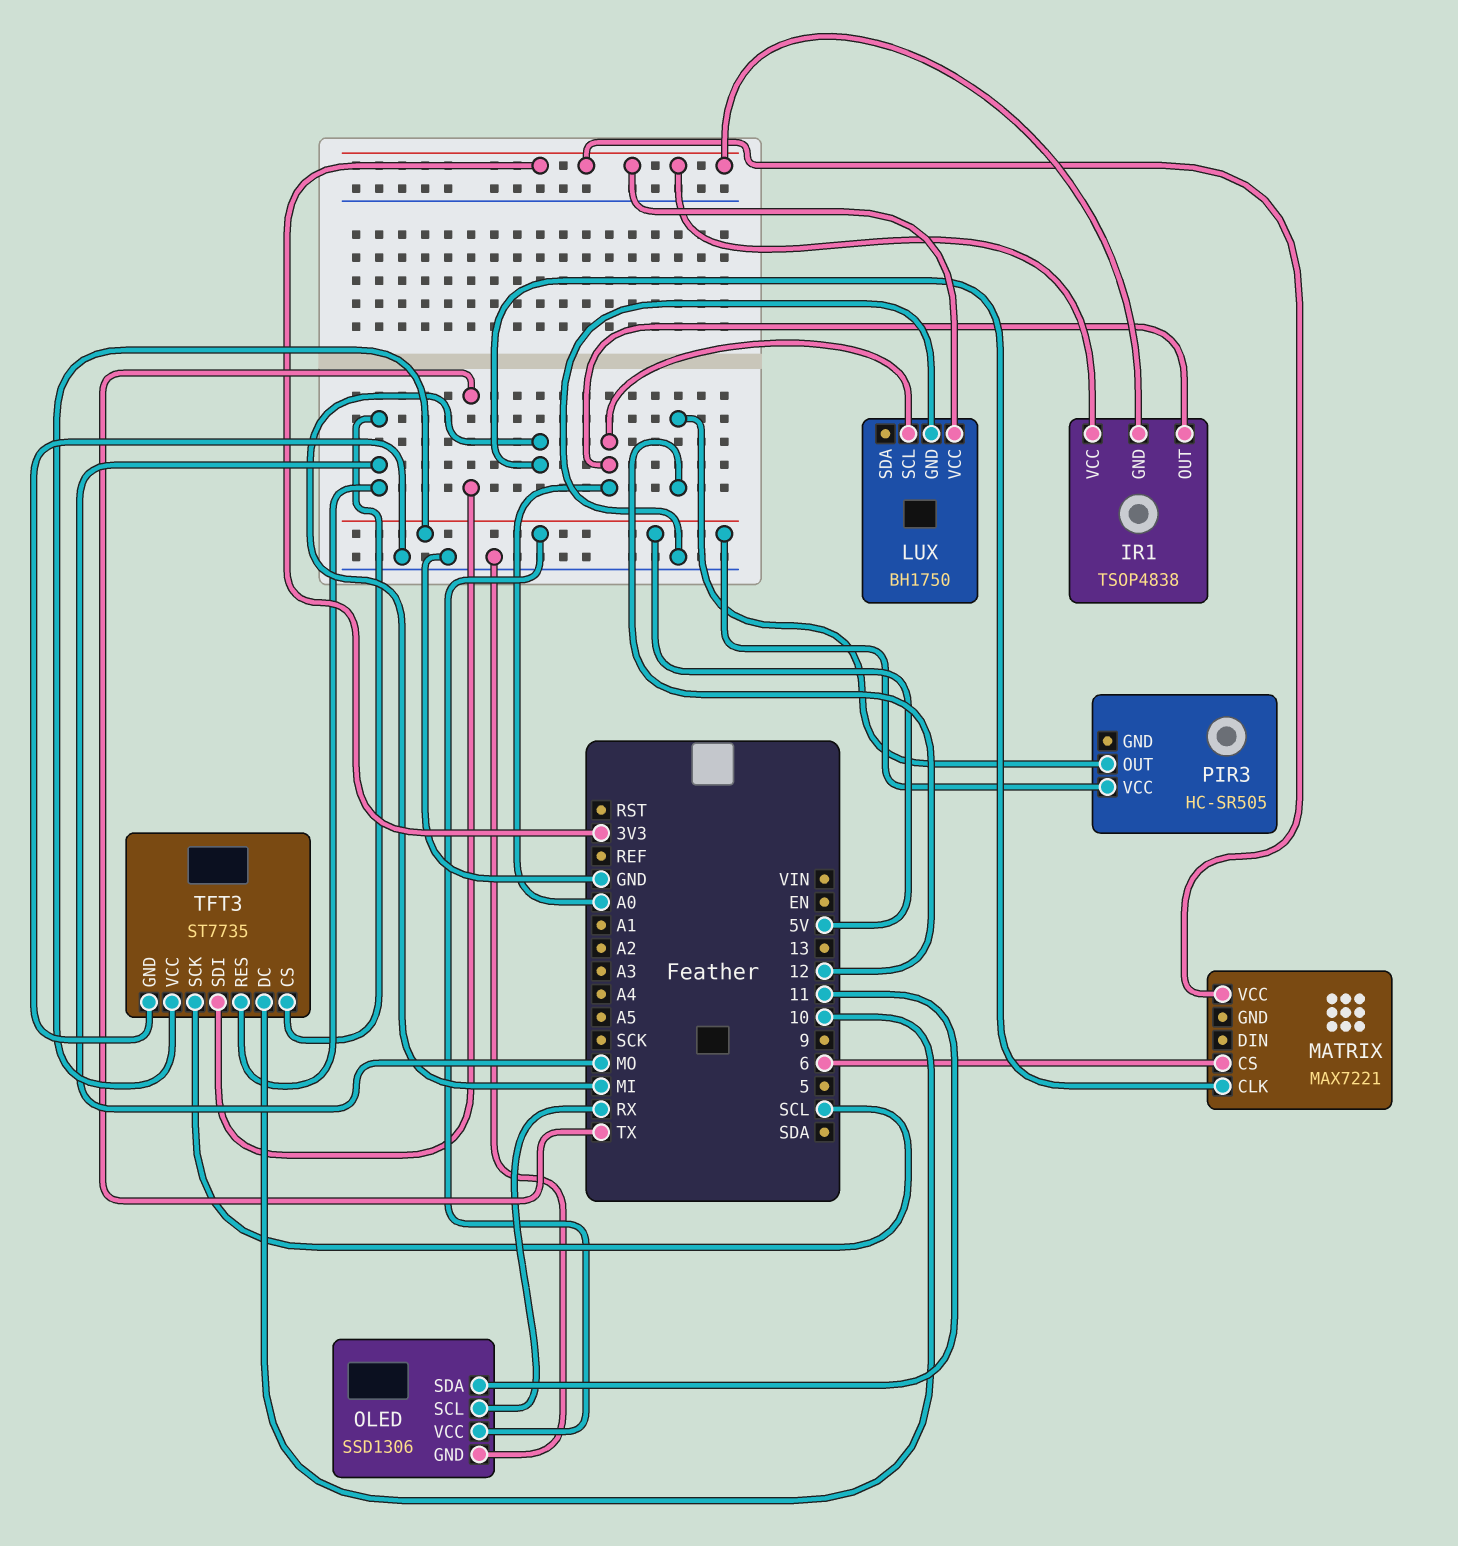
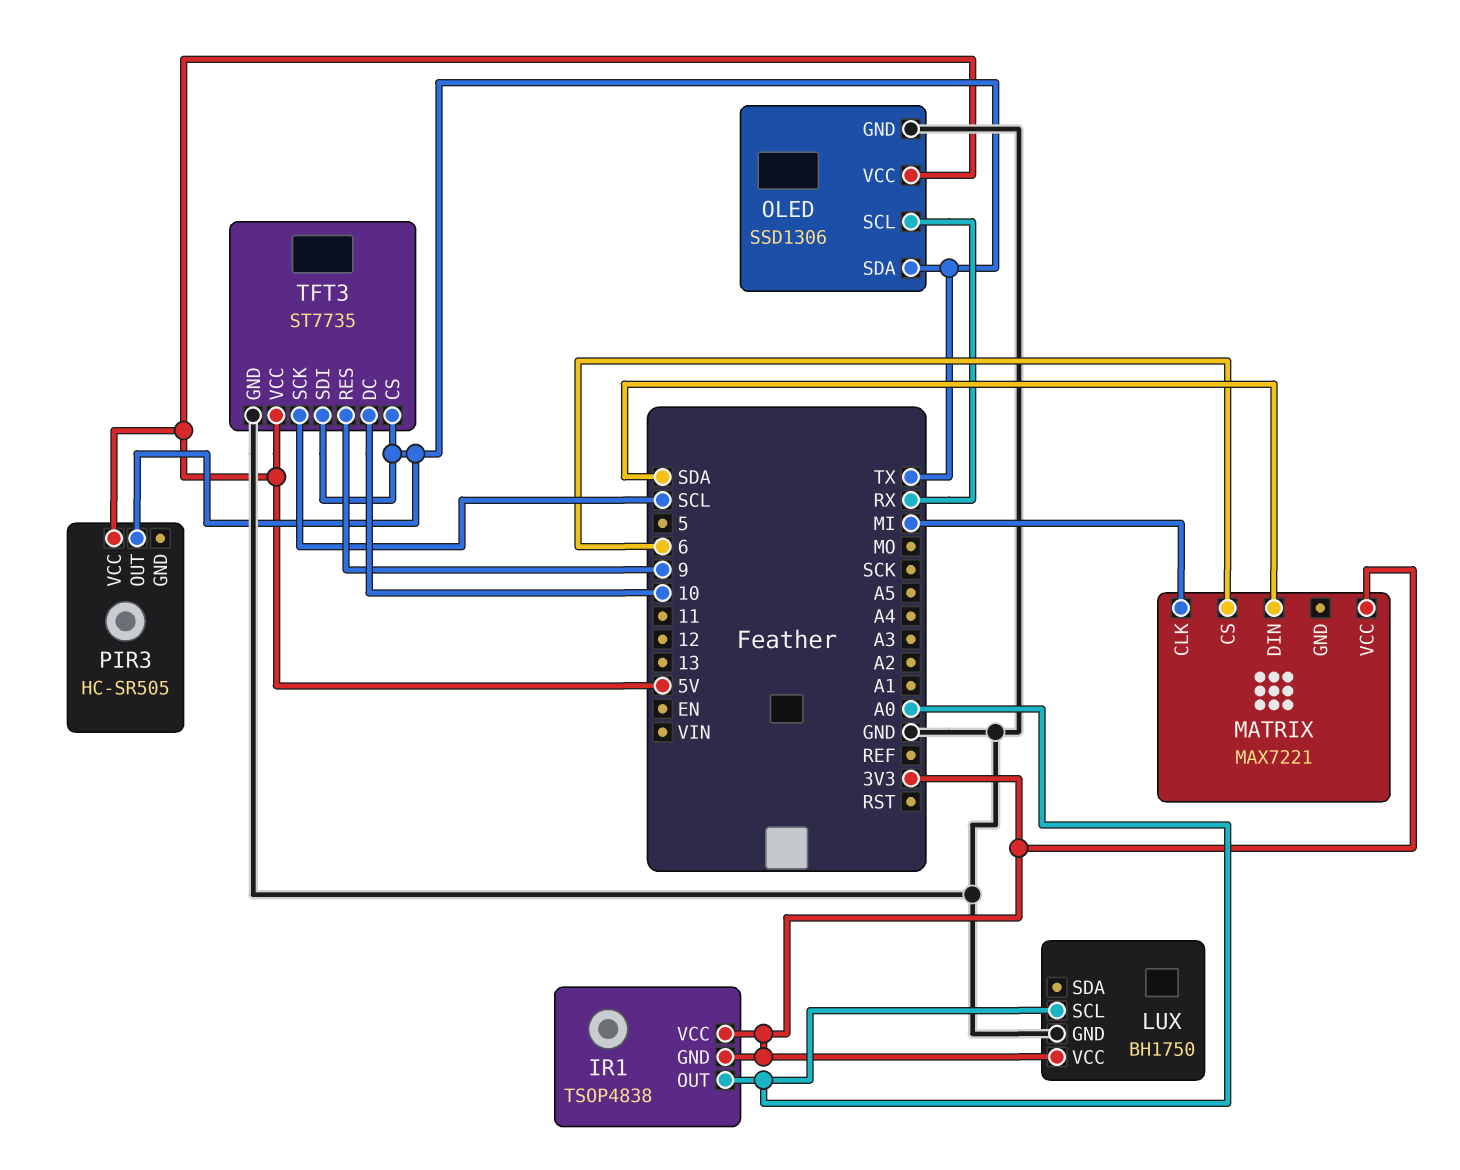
MATRIX pin DIN: none -> SDA
OLED pin SDA: 11 -> TX
PIR3 pin OUT: 12 -> TX
TFT3 pin CS: MO -> TX
TFT3 pin RES: MO -> 9

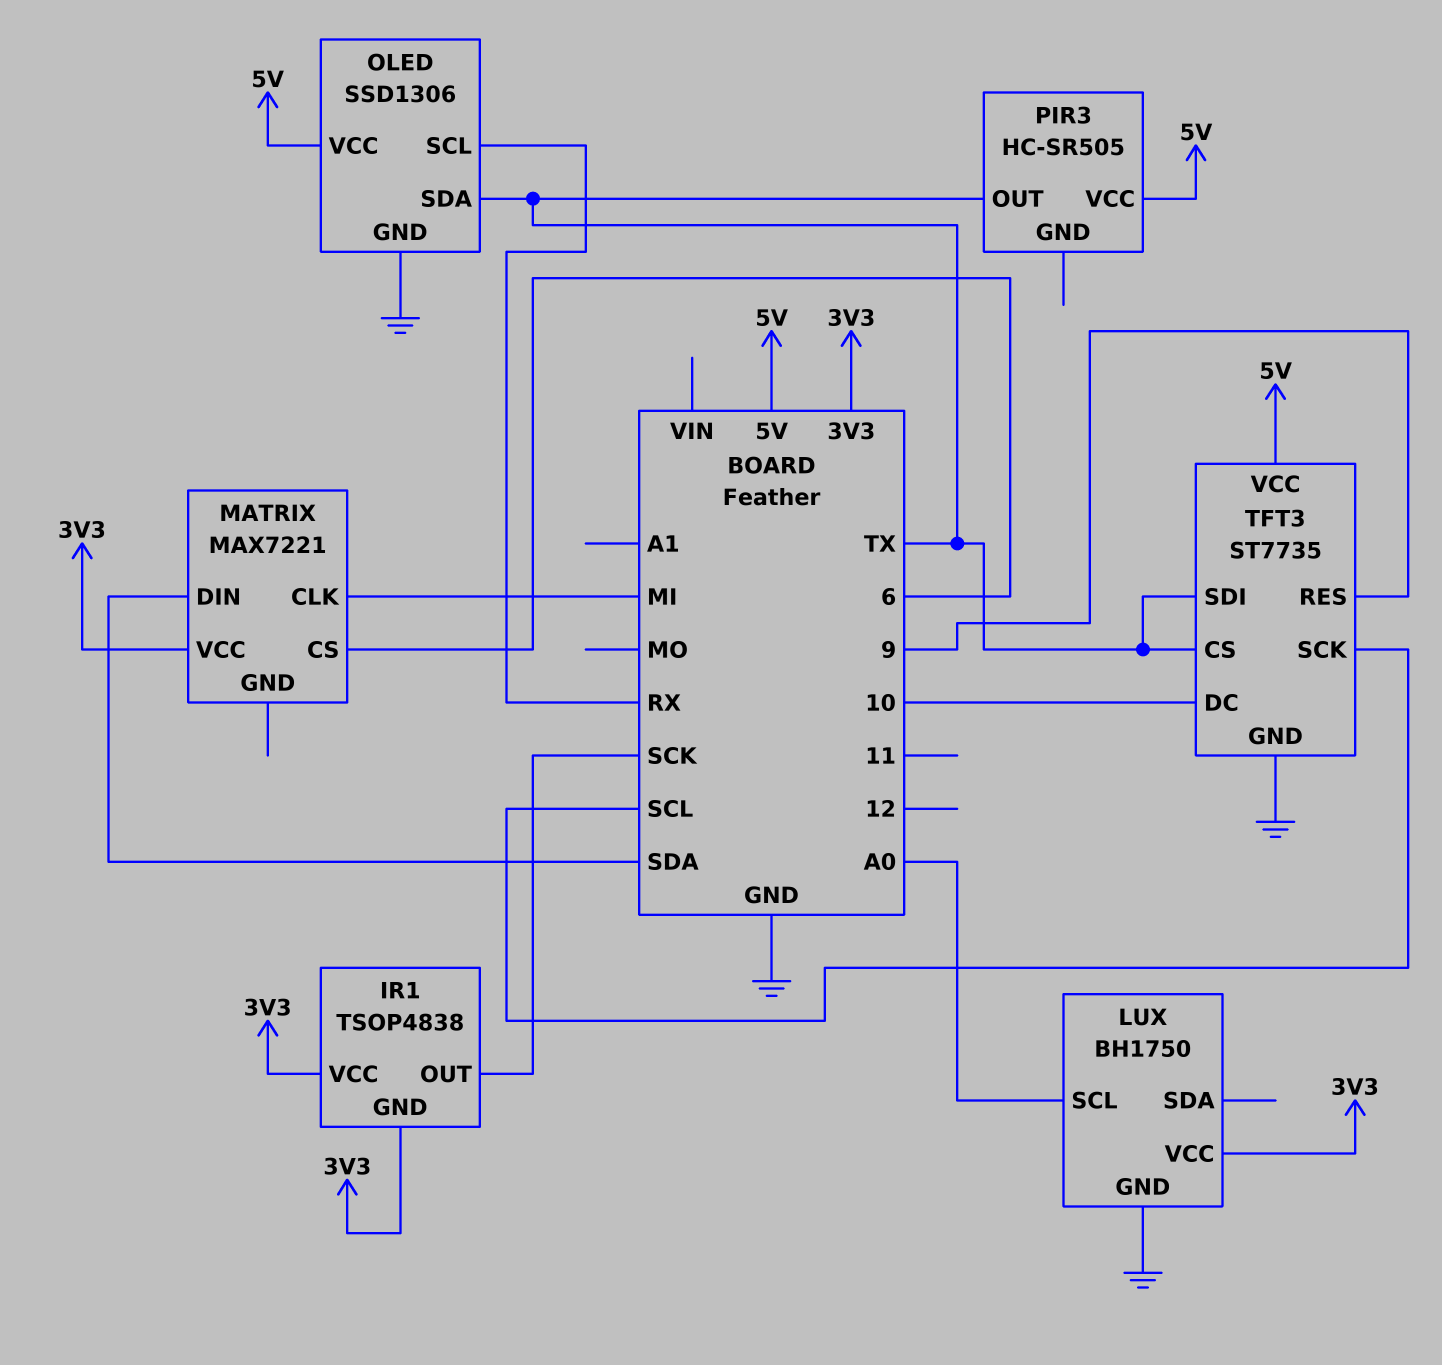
IR1 pin OUT: A0 -> SCK

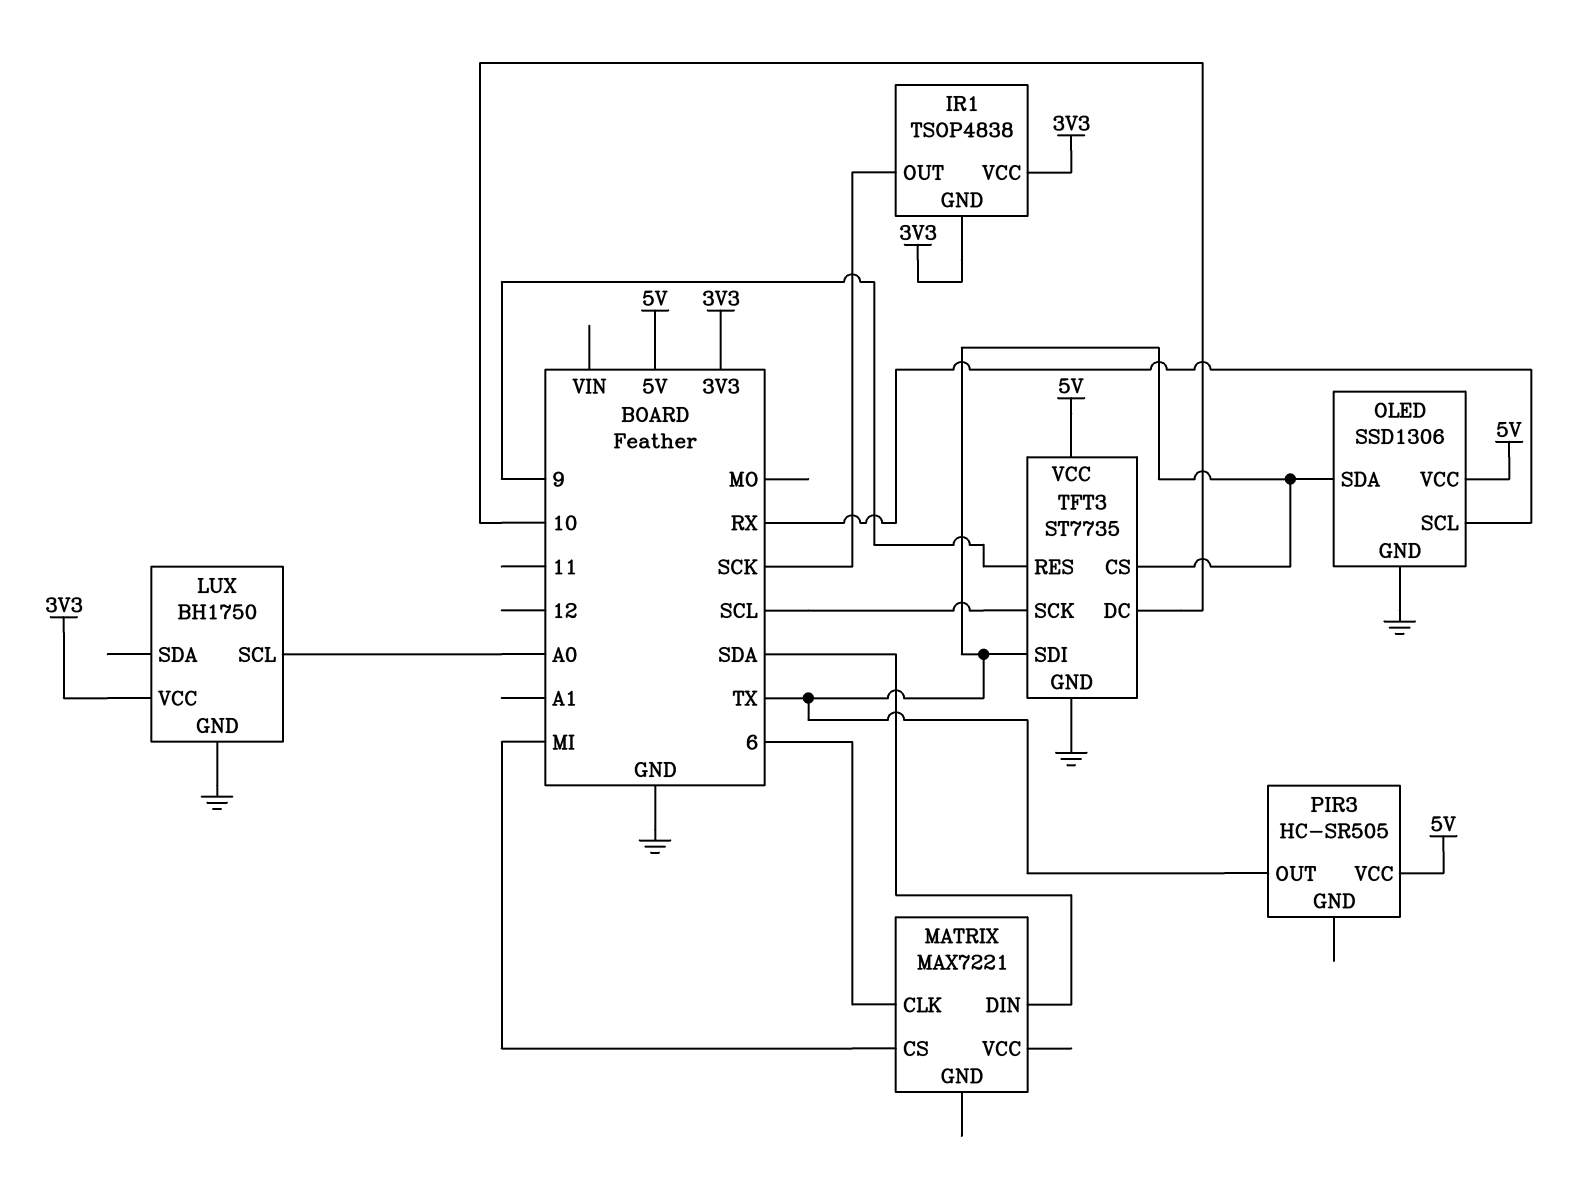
MATRIX pin CLK: MI -> 6
MATRIX pin CS: 6 -> MI
MATRIX pin VCC: 3V3 -> none

